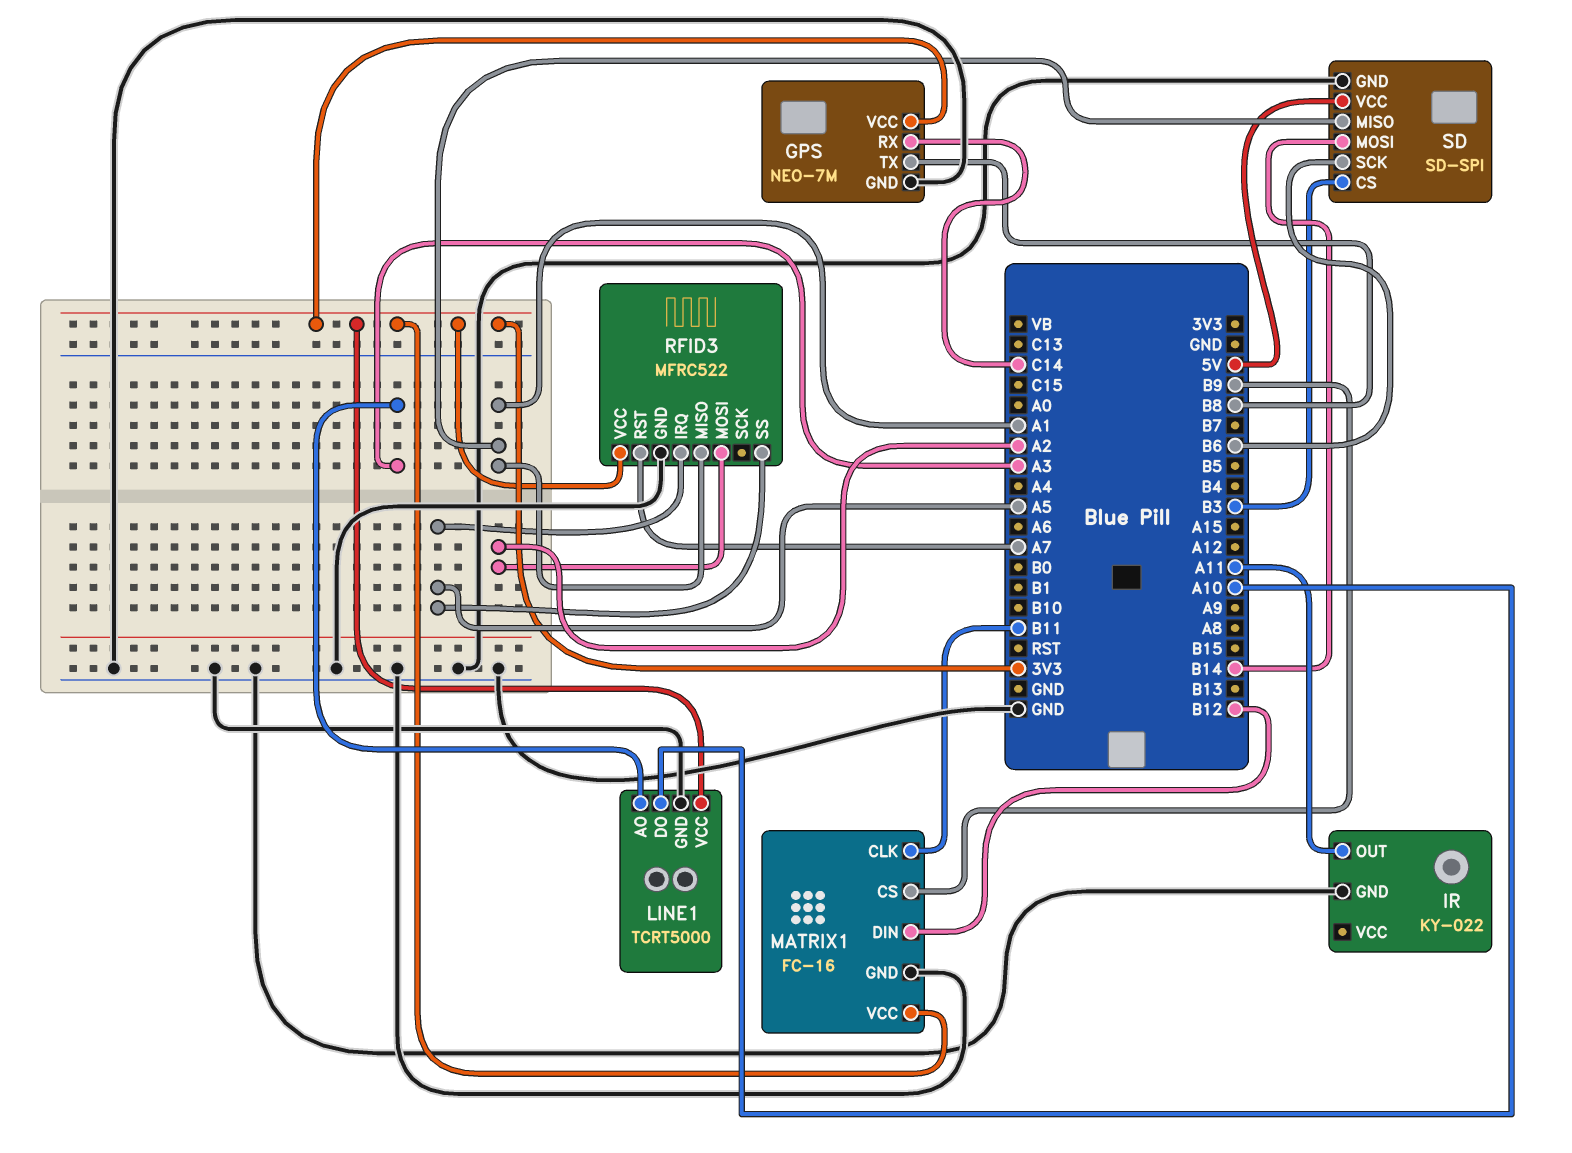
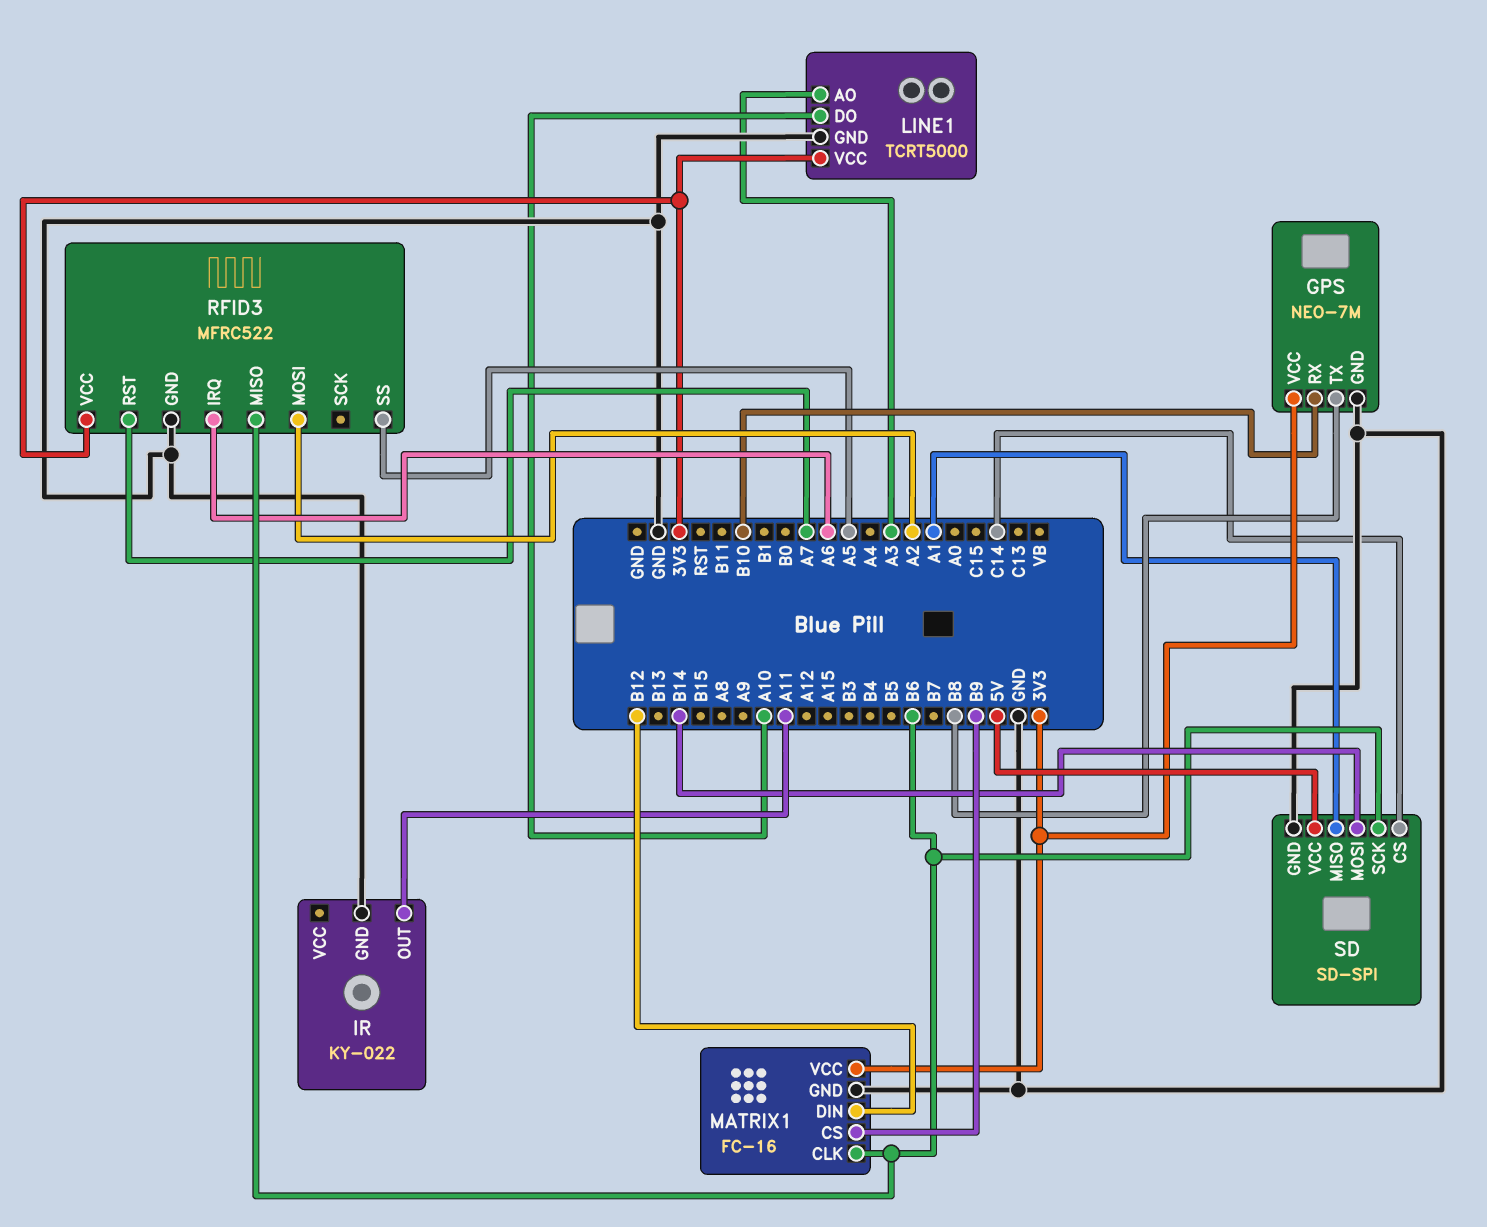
GPS pin RX: C14 -> B10
MATRIX1 pin CLK: B11 -> B6
RFID3 pin IRQ: A5 -> A6
RFID3 pin MISO: A1 -> B6
SD pin CS: B3 -> C14

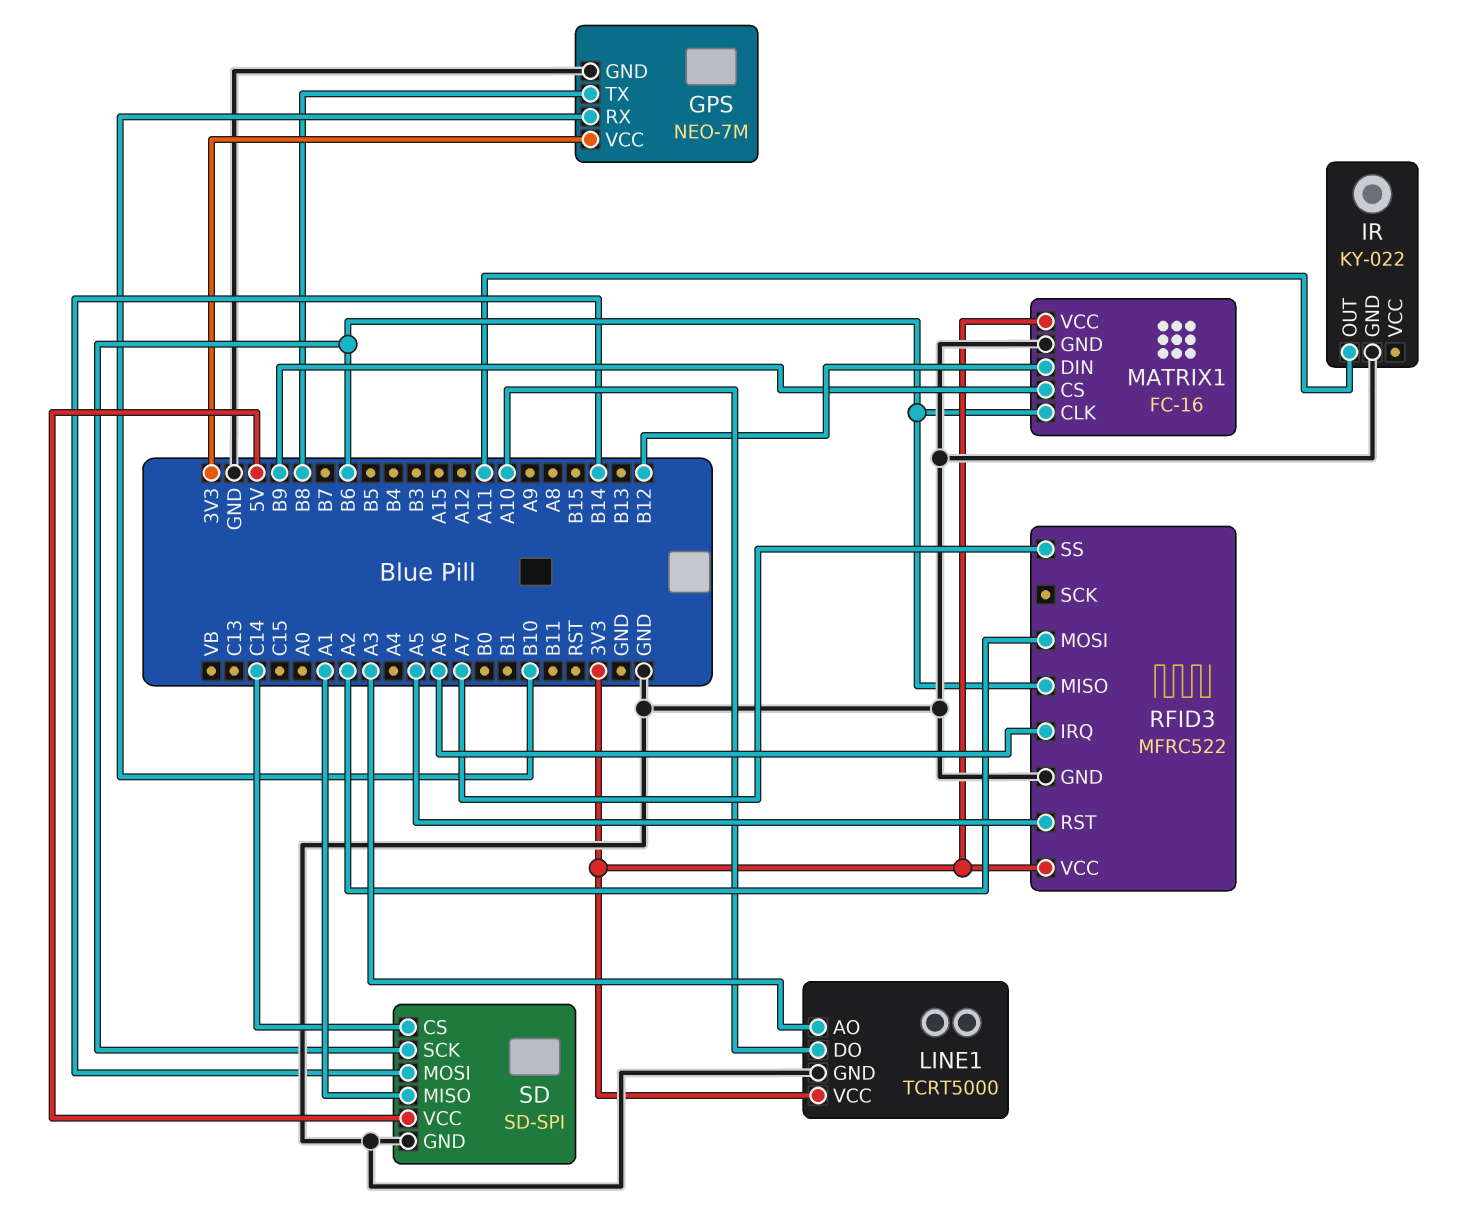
RFID3 pin RST: A7 -> A5
RFID3 pin SS: A5 -> A7

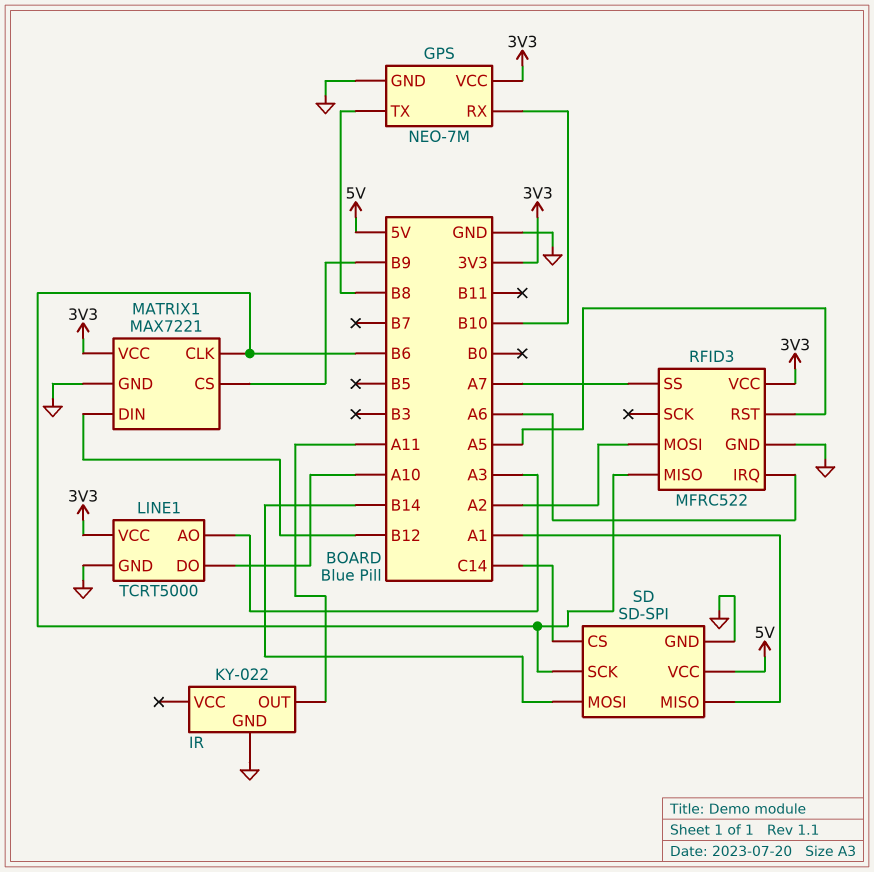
MATRIX1: FC-16 -> MAX7221

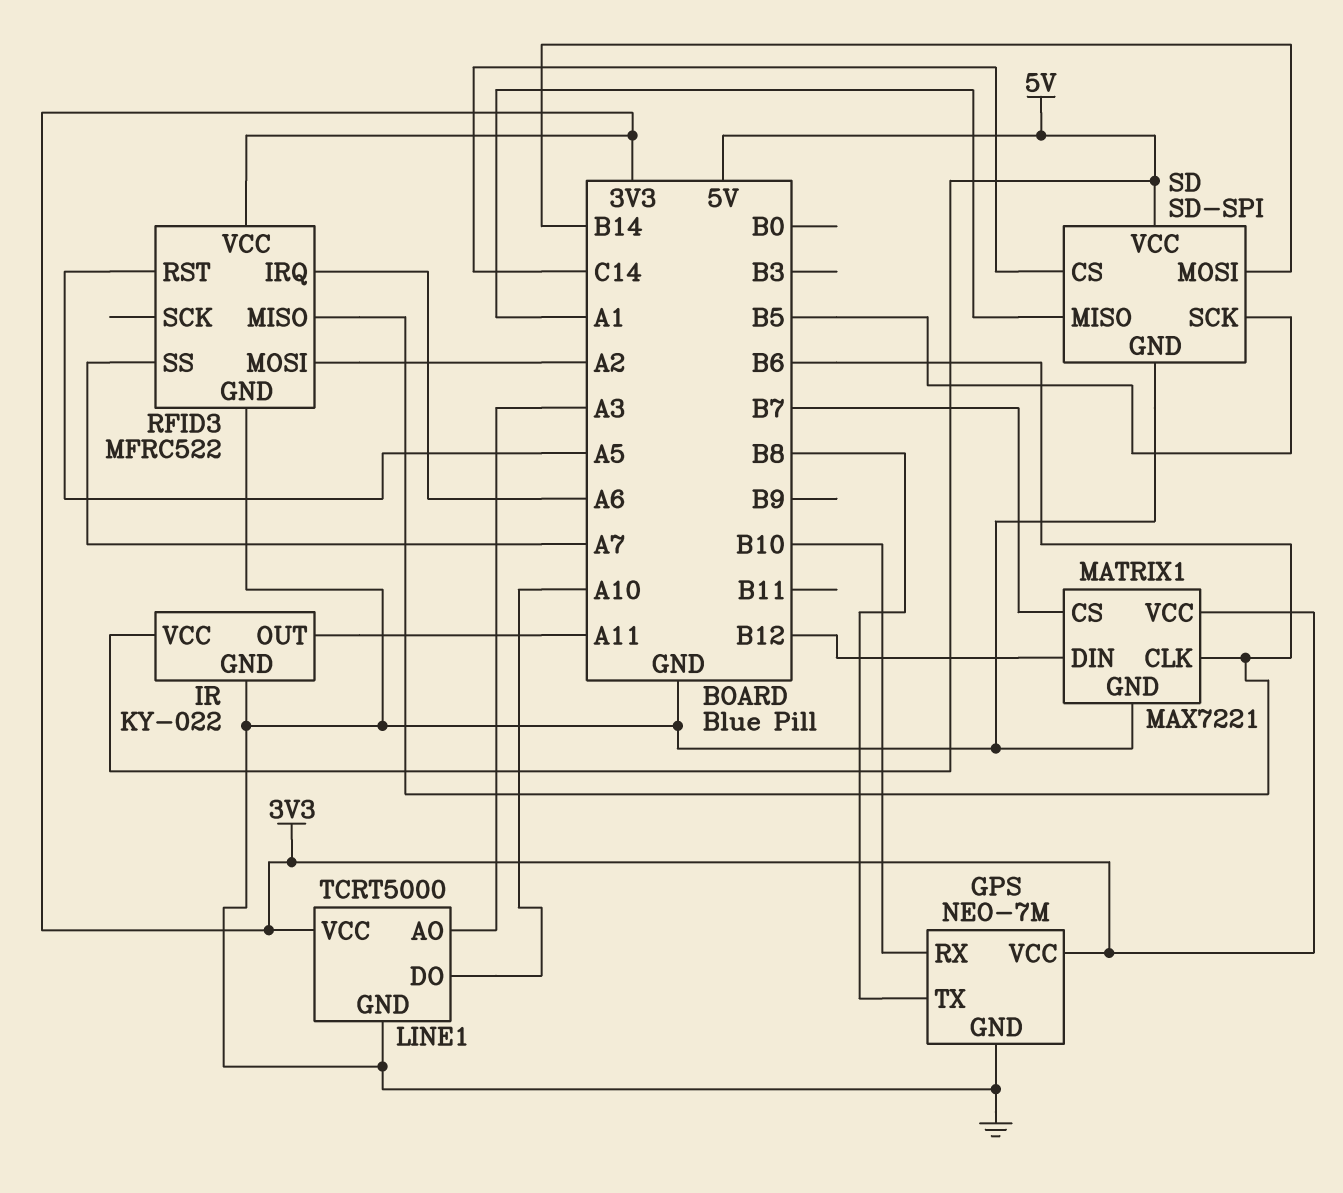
IR pin VCC: none -> 5V
MATRIX1 pin CS: B9 -> B7
SD pin SCK: B6 -> B5

